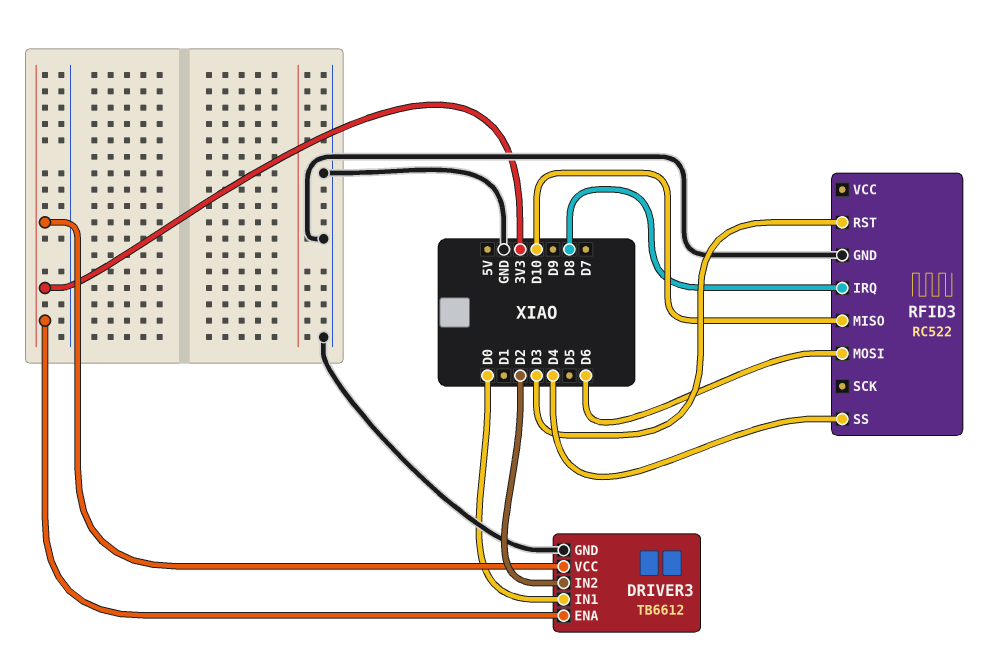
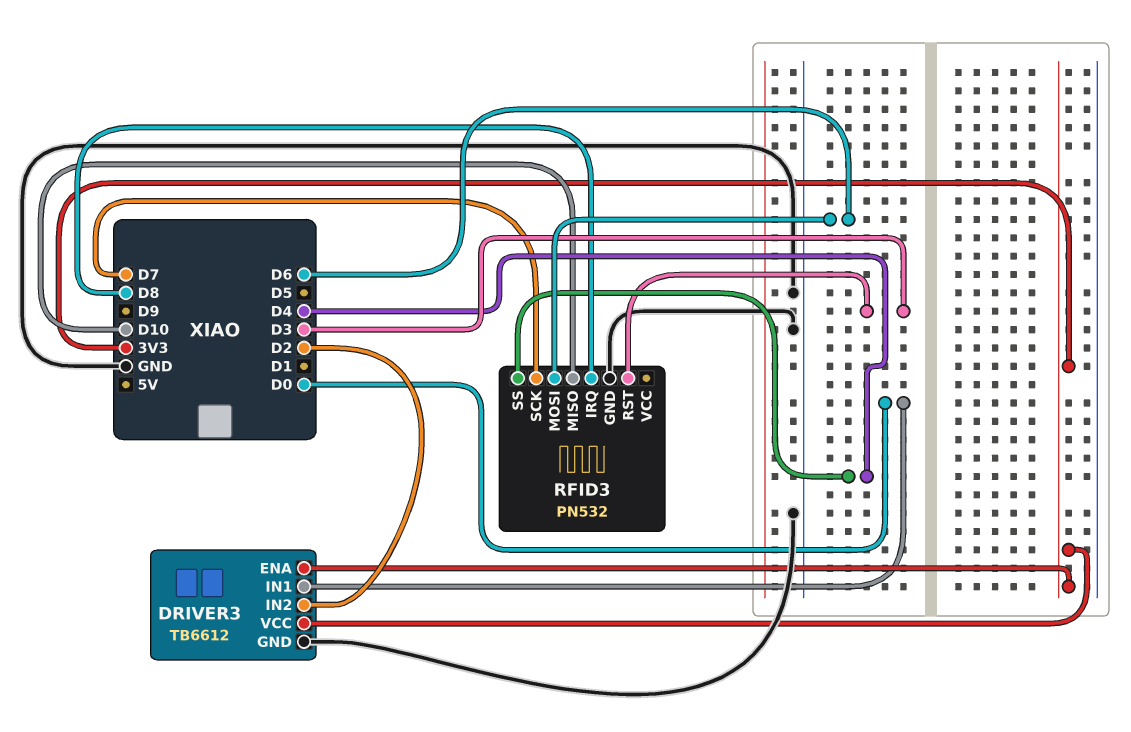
RFID3: RC522 -> PN532
RFID3 pin SCK: none -> D7

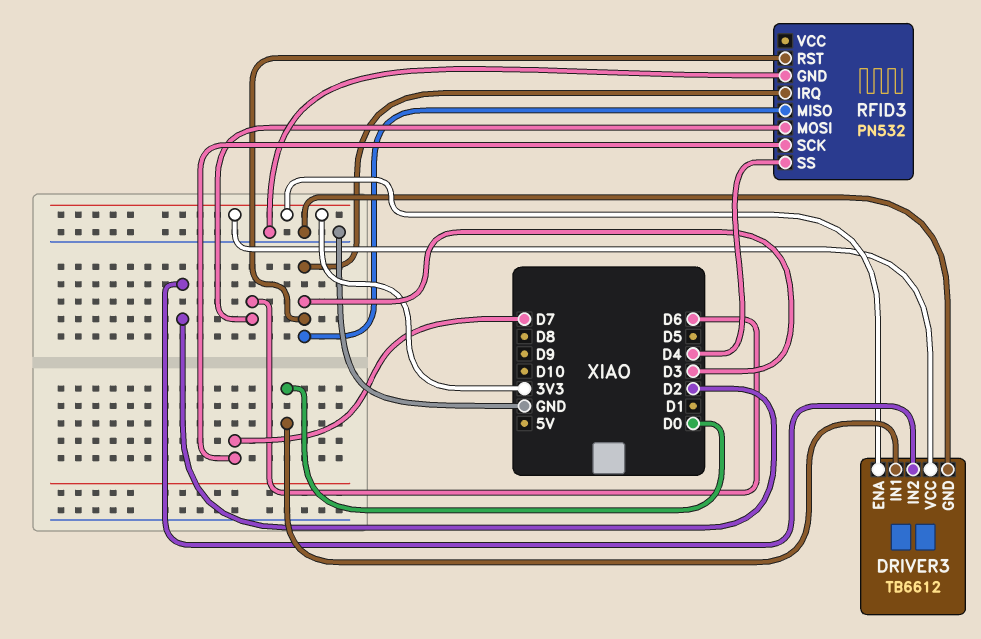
RFID3 pin IRQ: D8 -> D3
RFID3 pin MISO: D10 -> D3

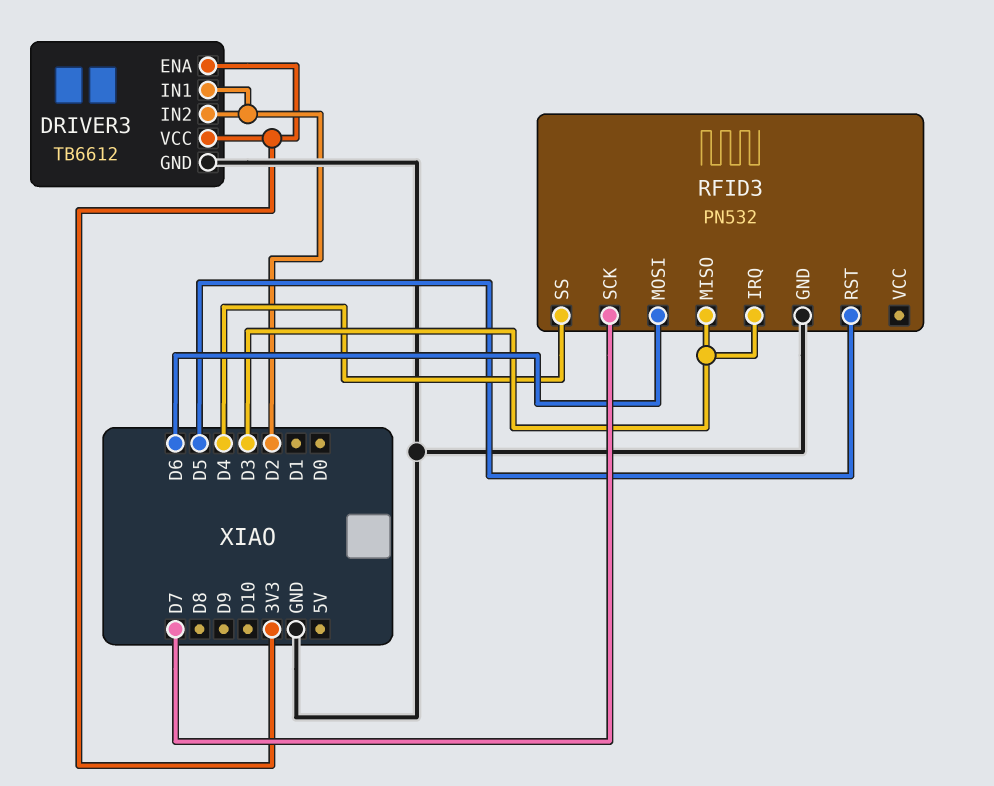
DRIVER3 pin IN1: D0 -> D2
RFID3 pin RST: D3 -> D5

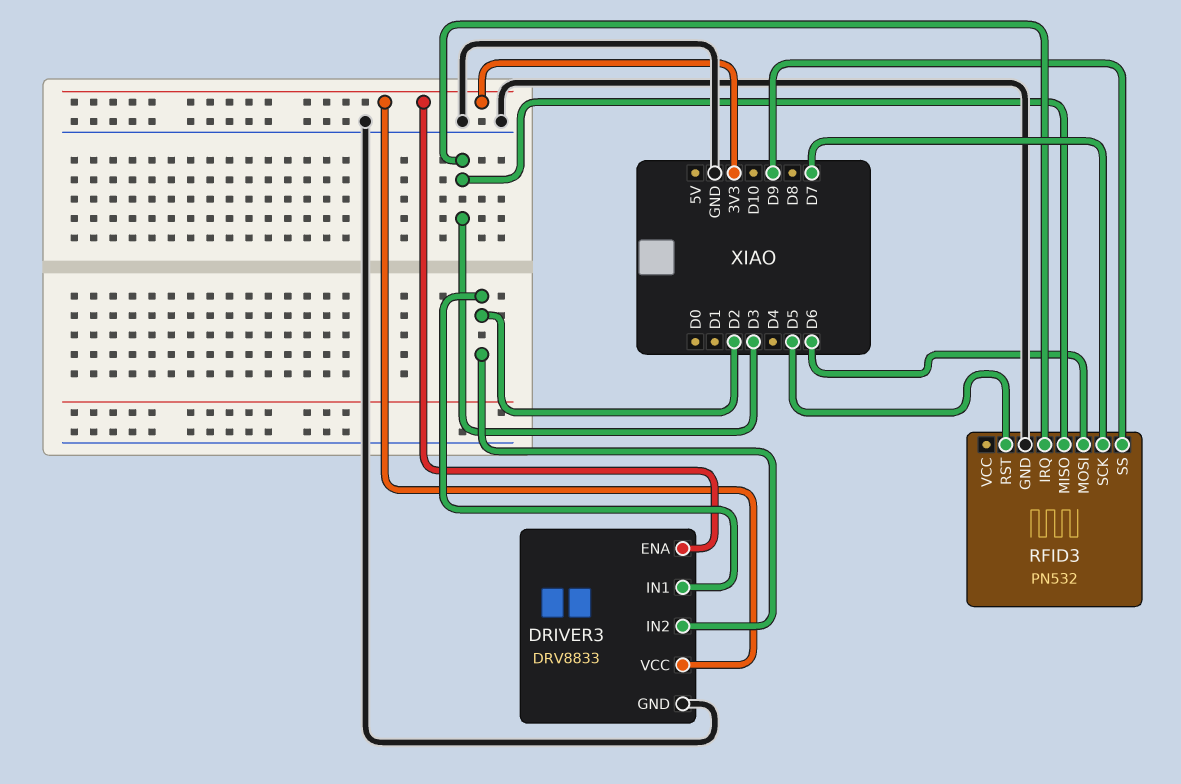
DRIVER3: TB6612 -> DRV8833
RFID3 pin SS: D4 -> D9

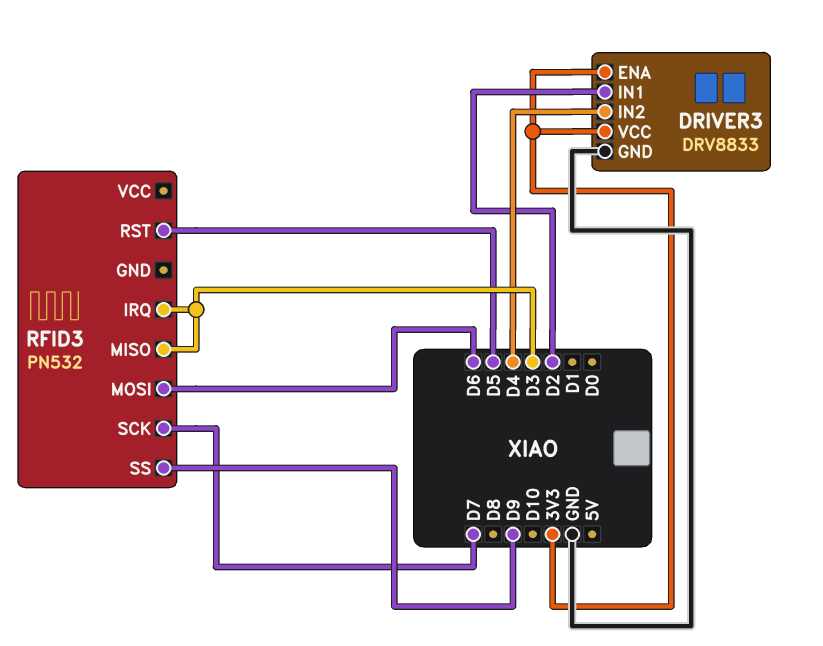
DRIVER3 pin IN2: D2 -> D4
RFID3 pin GND: GND -> none

